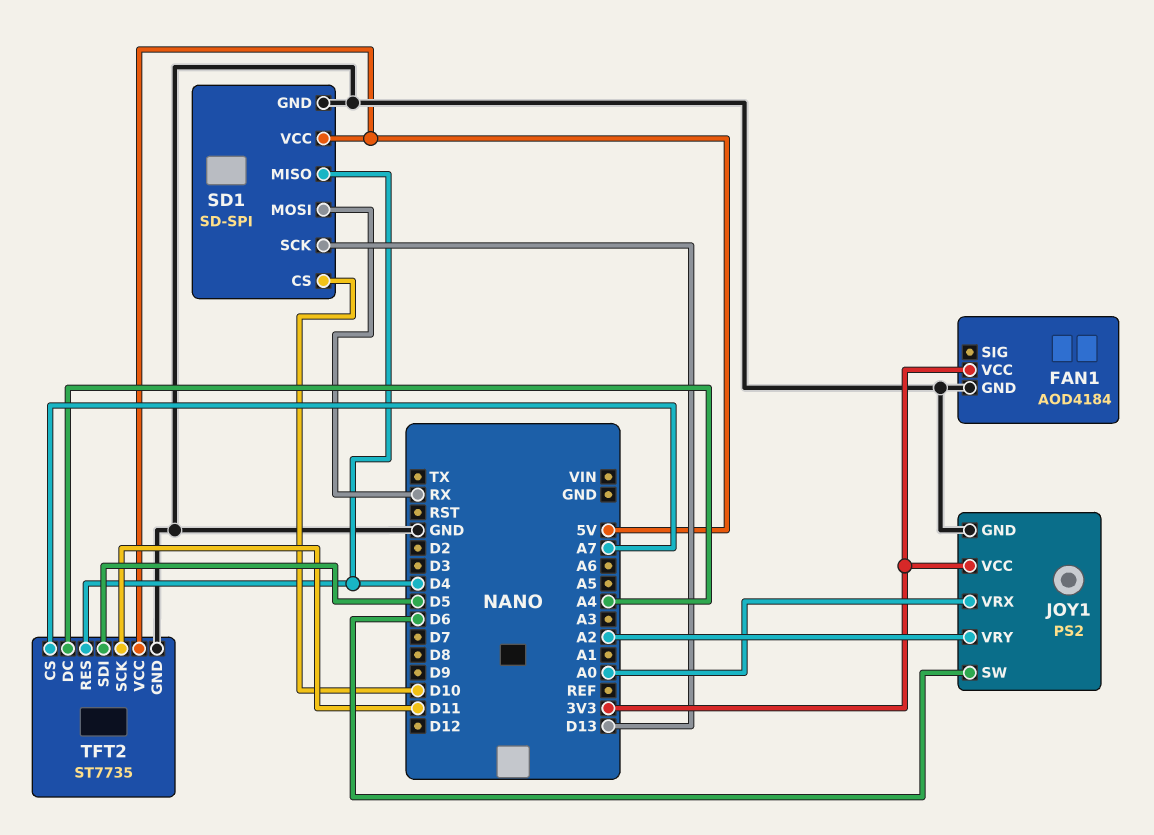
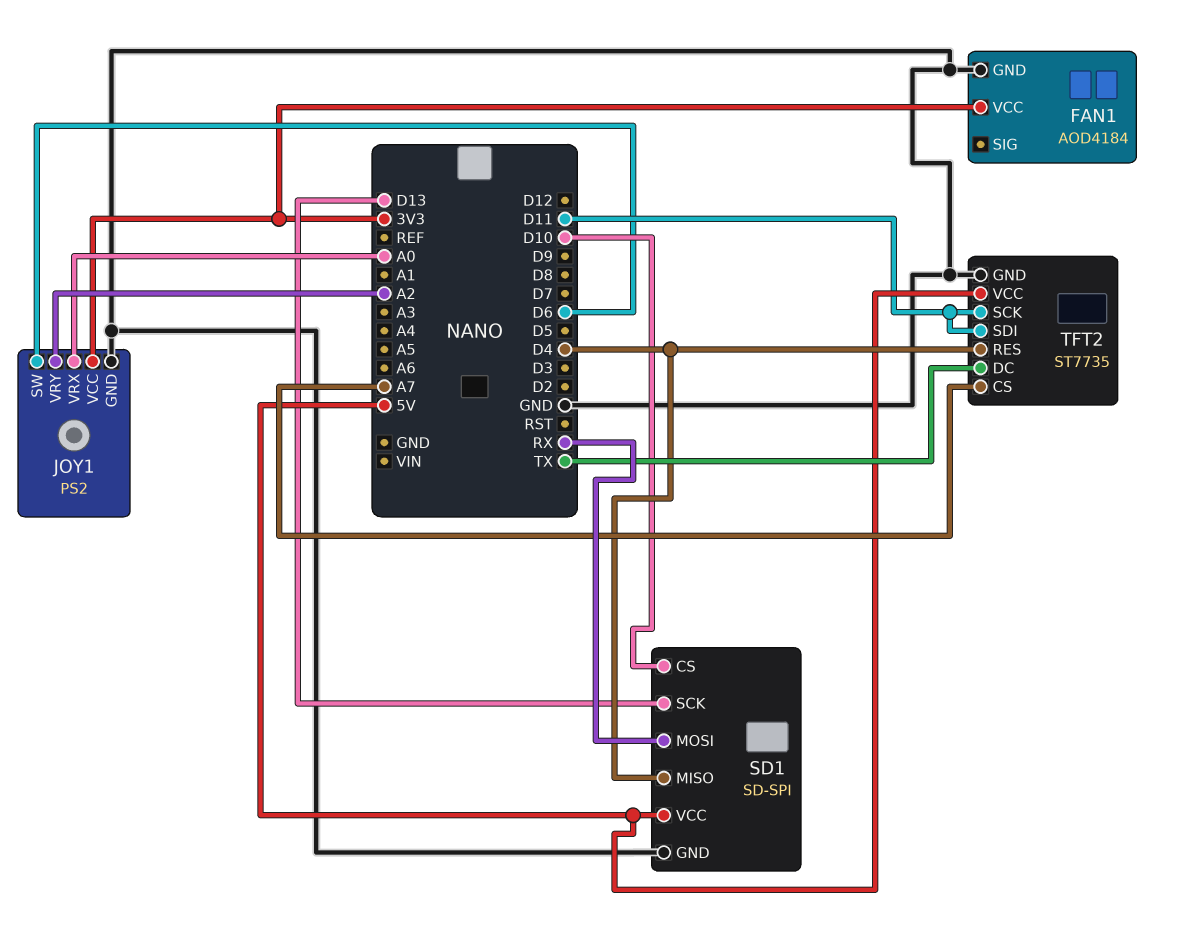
TFT2 pin DC: A4 -> TX
TFT2 pin SDI: D5 -> D11

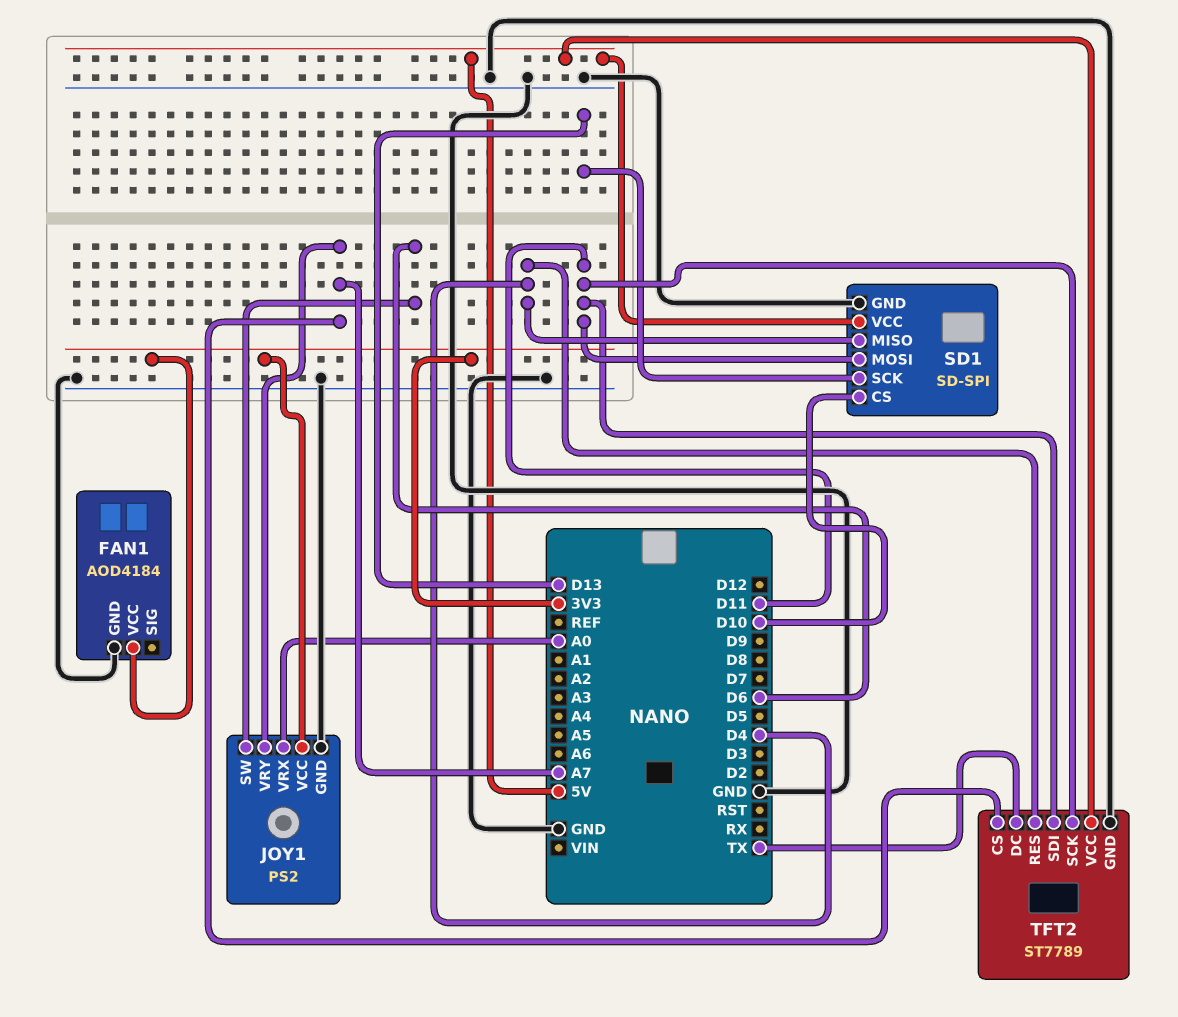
JOY1 pin VRY: A2 -> A7
SD1 pin MOSI: RX -> D11
TFT2: ST7735 -> ST7789

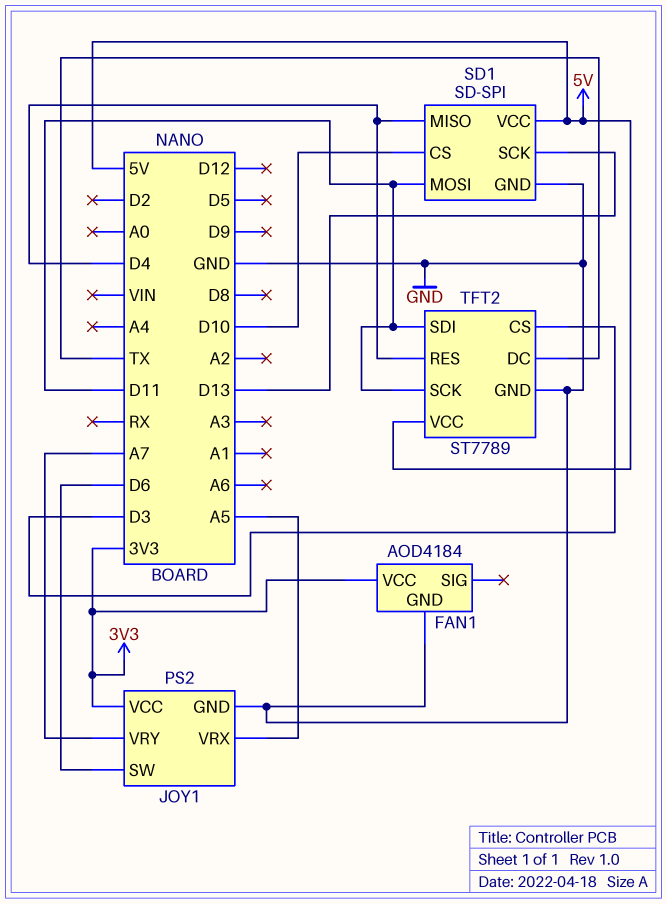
JOY1 pin VRX: A0 -> A5
TFT2 pin CS: A7 -> D3

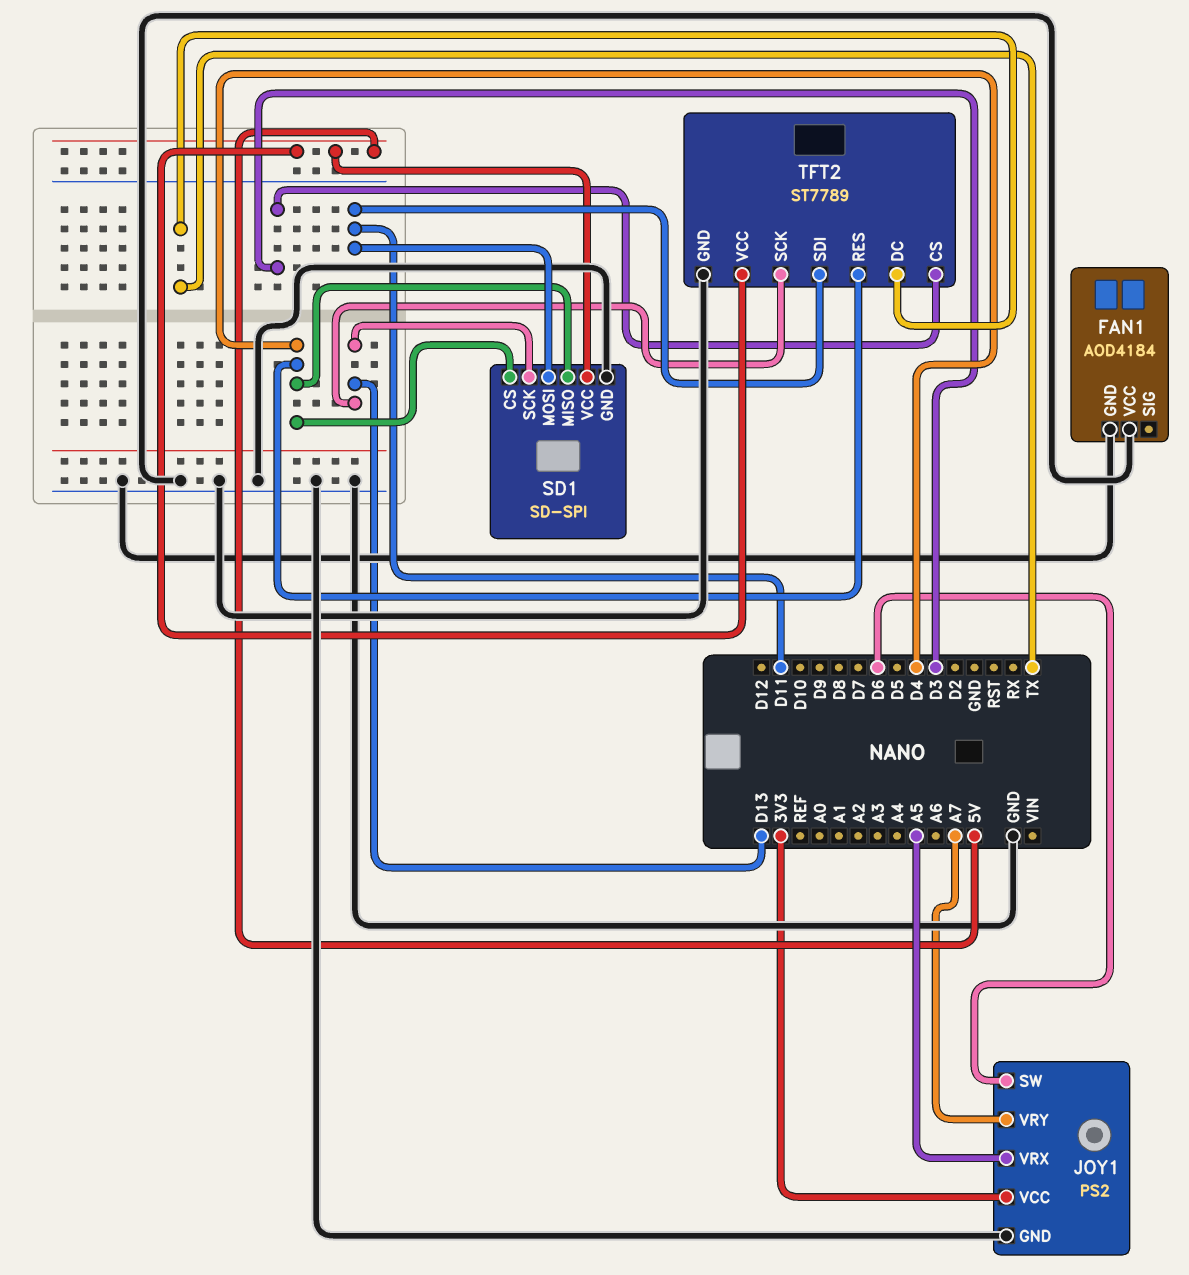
FAN1 pin VCC: 3V3 -> GND
SD1 pin CS: D10 -> D4
TFT2 pin SCK: D11 -> D13

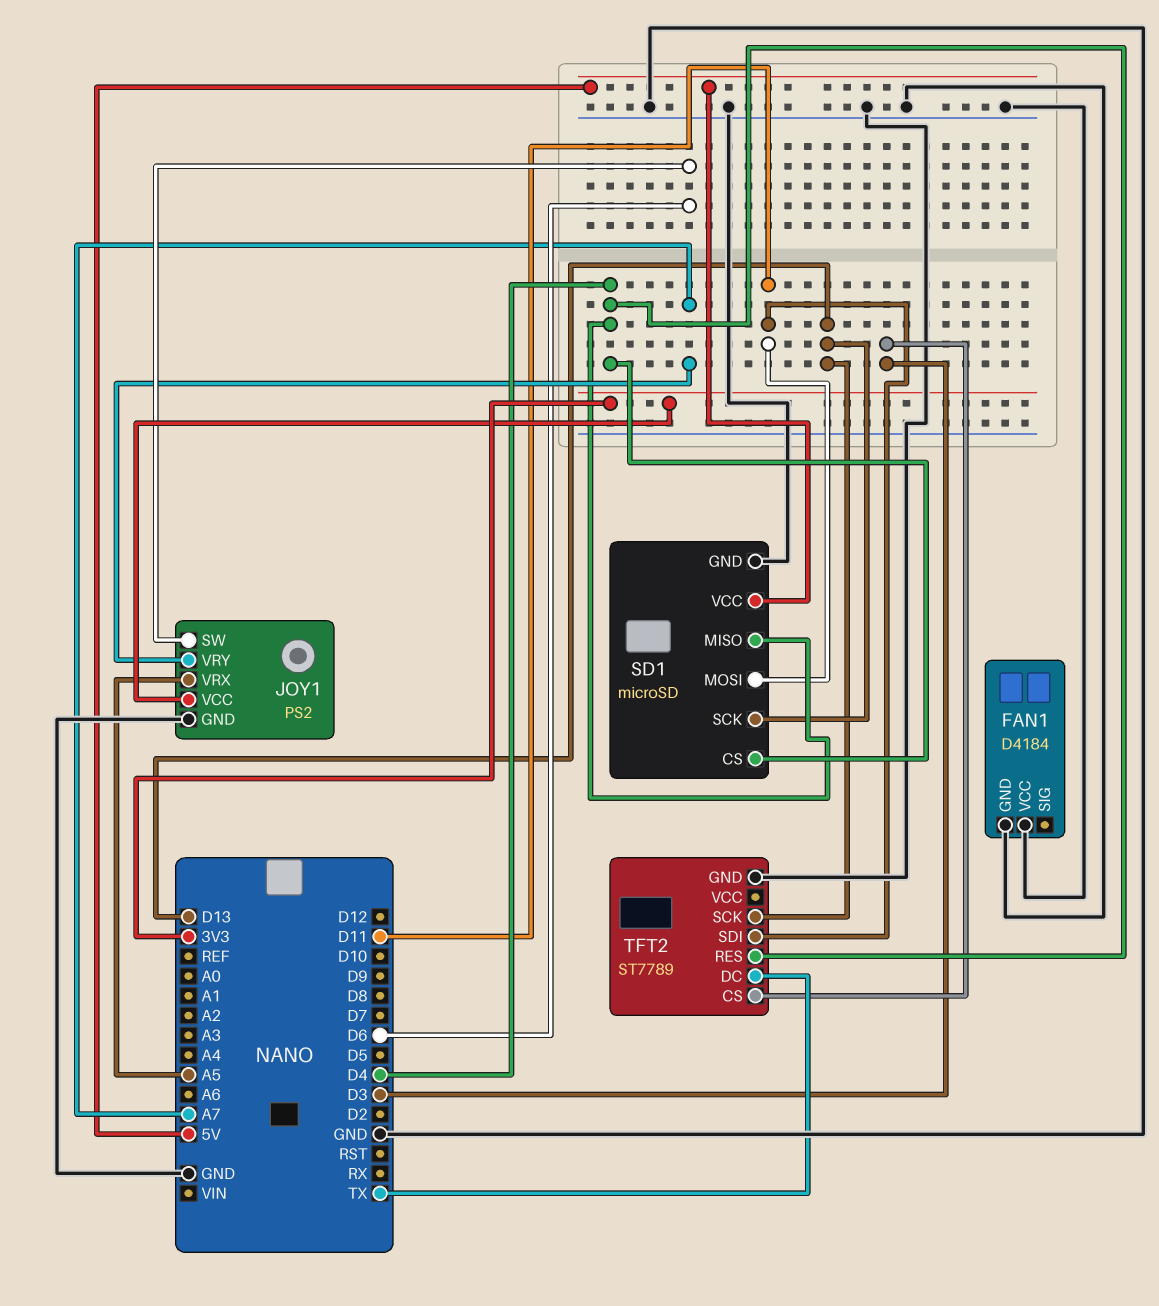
FAN1: AOD4184 -> D4184
SD1: SD-SPI -> microSD
TFT2 pin VCC: 5V -> none

